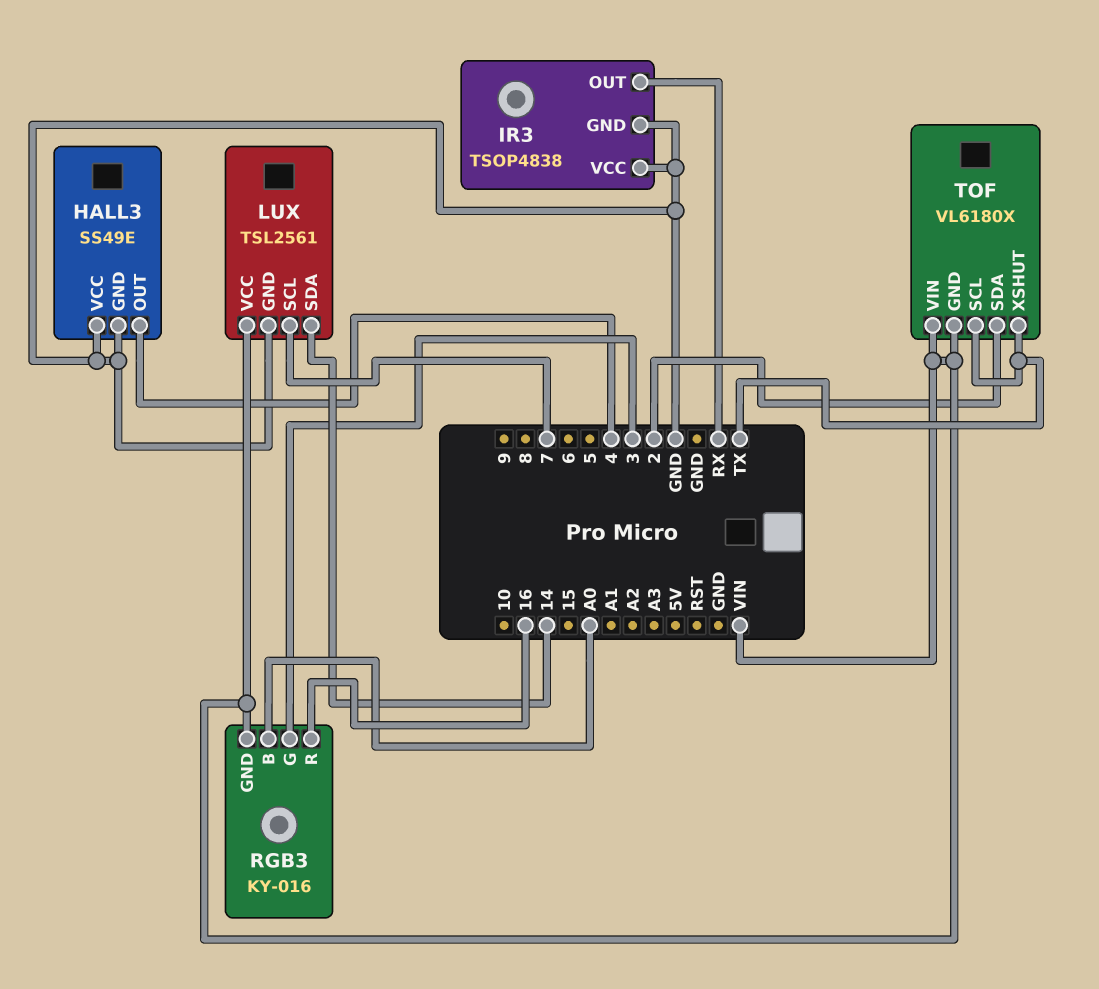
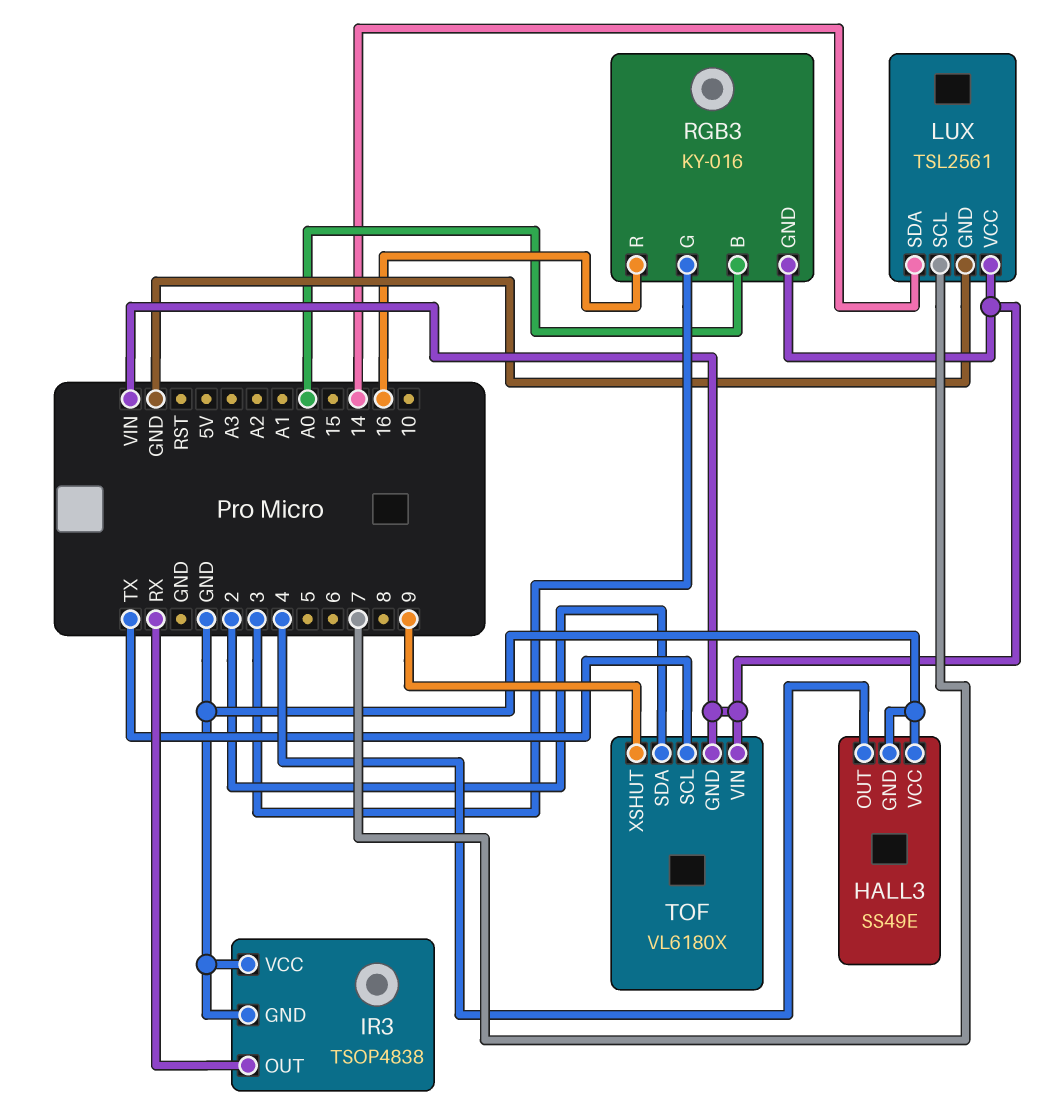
TOF pin XSHUT: TX -> 9

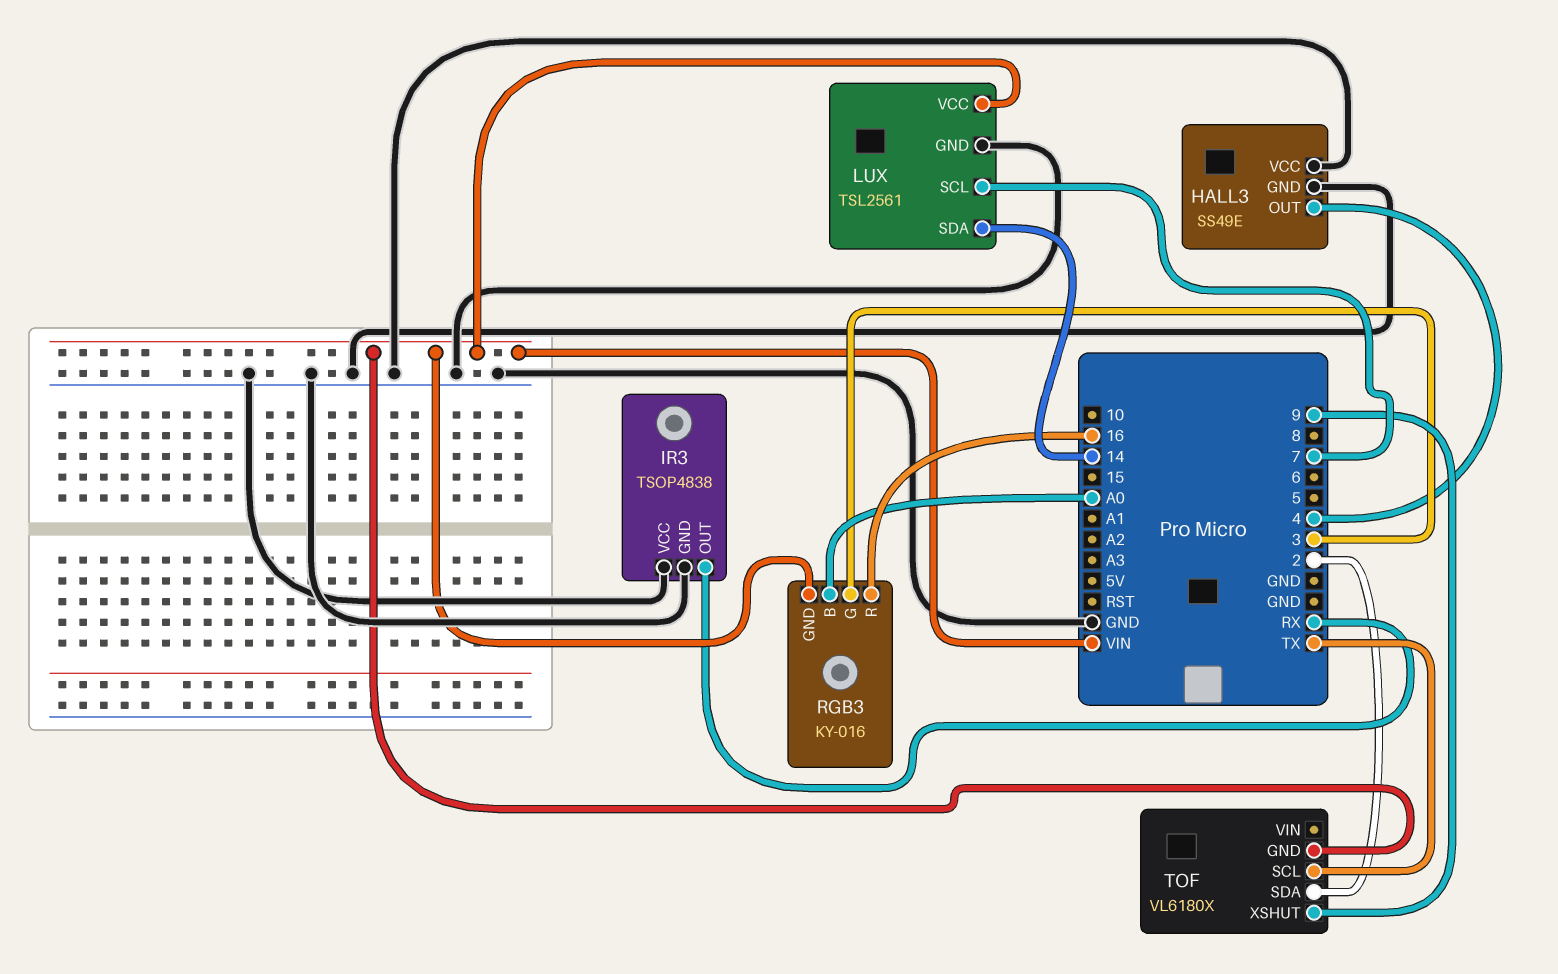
TOF pin VIN: VIN -> none

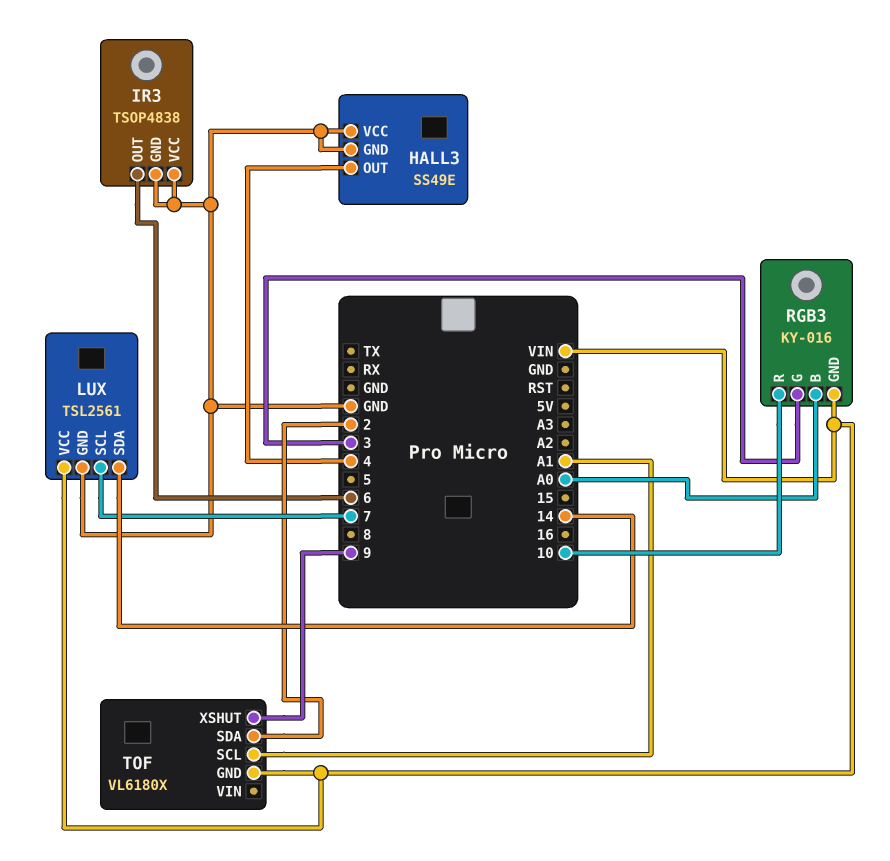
IR3 pin OUT: RX -> 6
RGB3 pin R: 16 -> 10
TOF pin SCL: TX -> A1

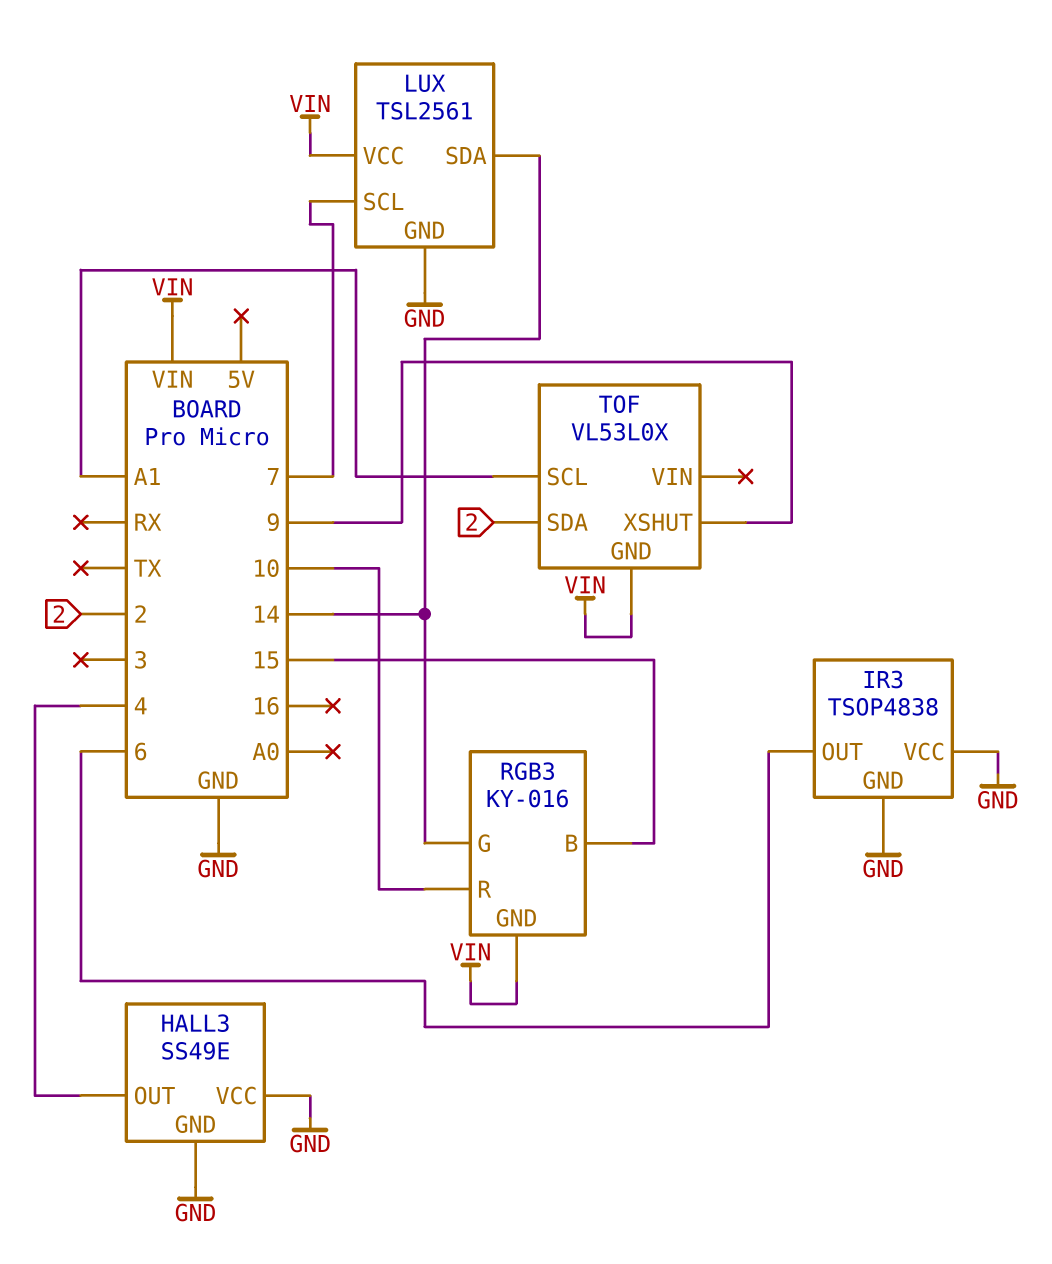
RGB3 pin B: A0 -> 15
RGB3 pin G: 3 -> 14
TOF: VL6180X -> VL53L0X

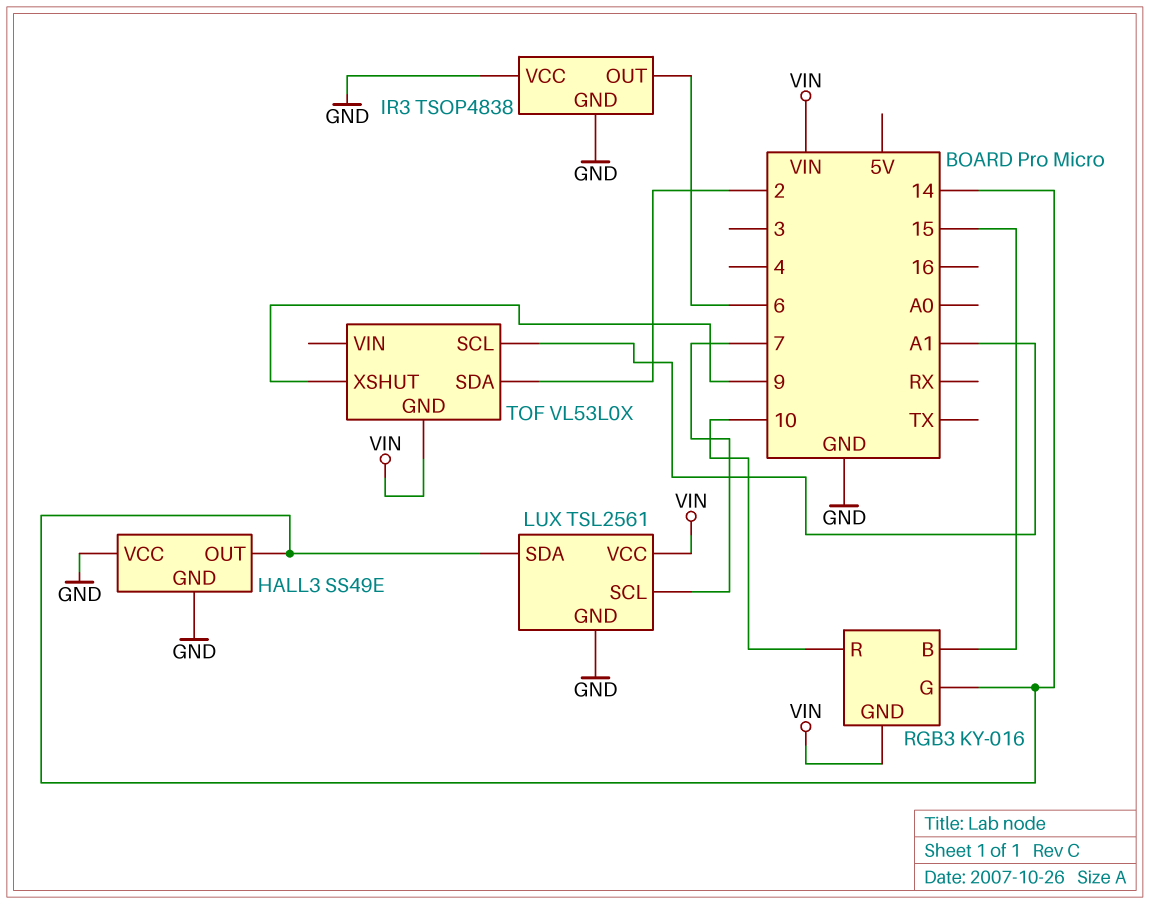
HALL3 pin OUT: 4 -> 14

